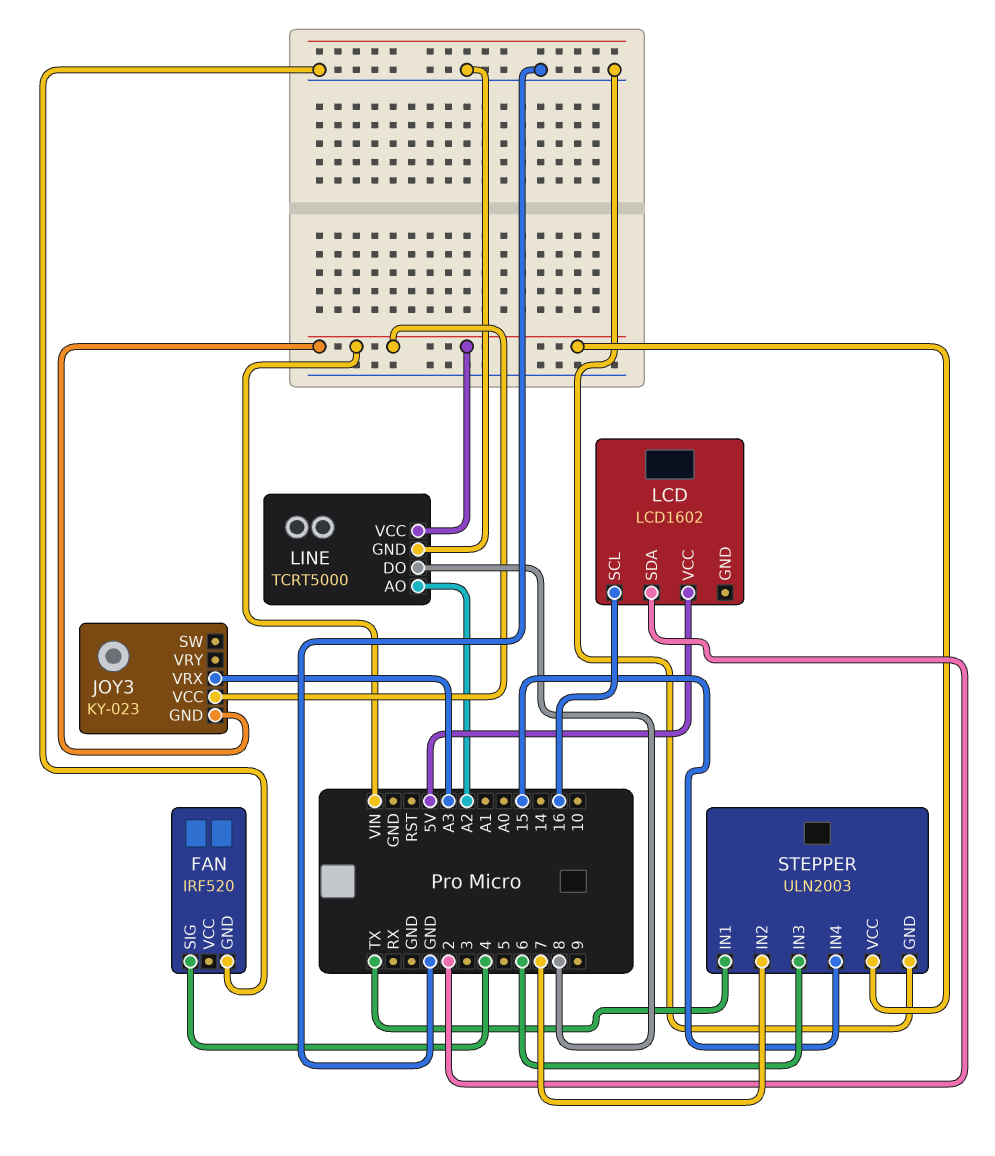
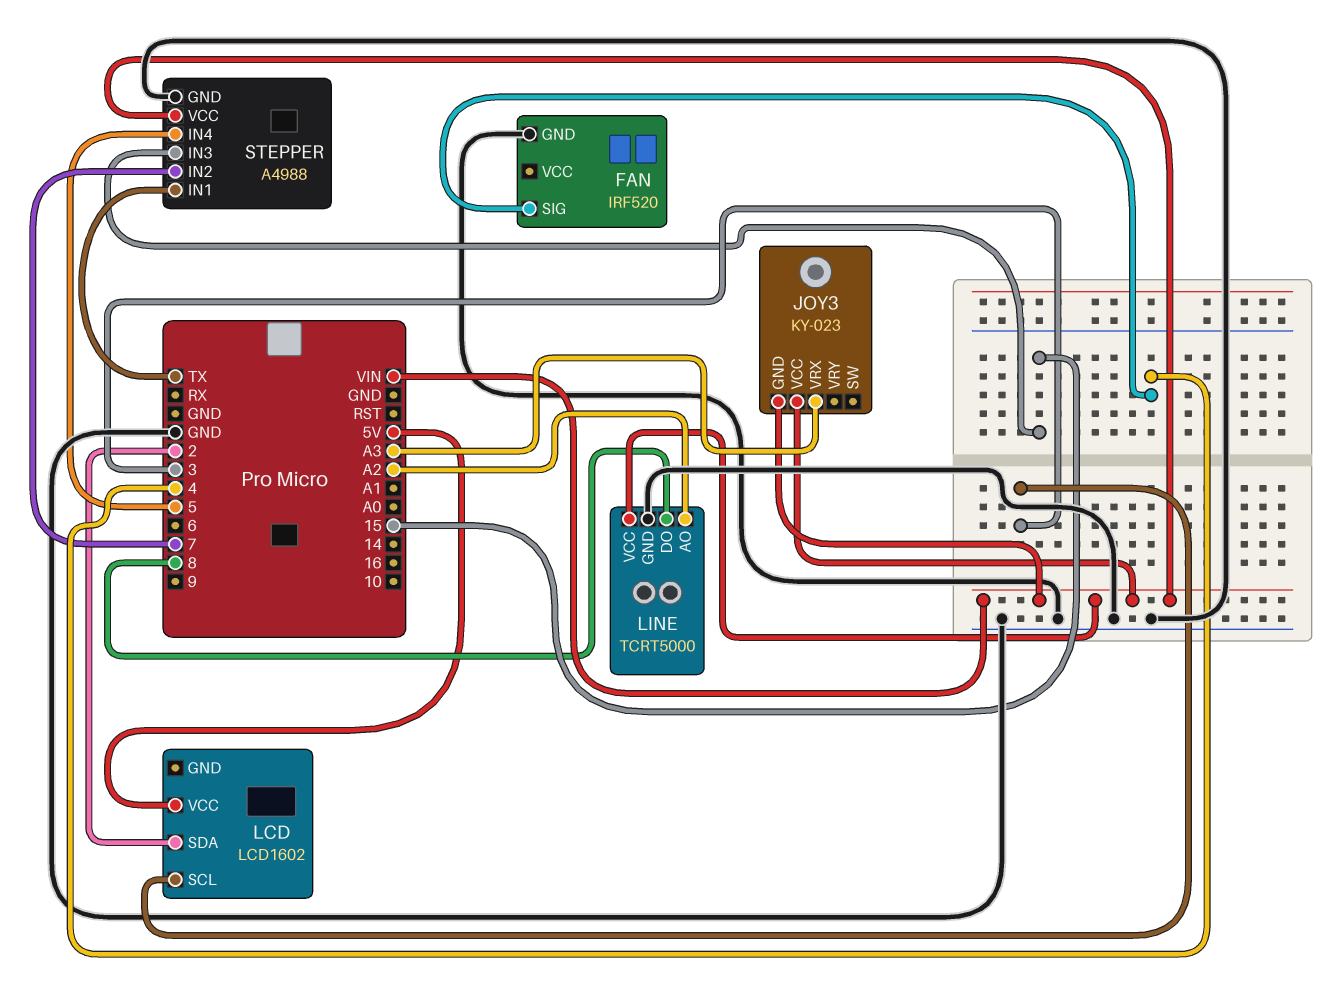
LCD pin SCL: 16 -> 3
STEPPER: ULN2003 -> A4988
STEPPER pin IN3: 6 -> 15
STEPPER pin IN4: 15 -> 5

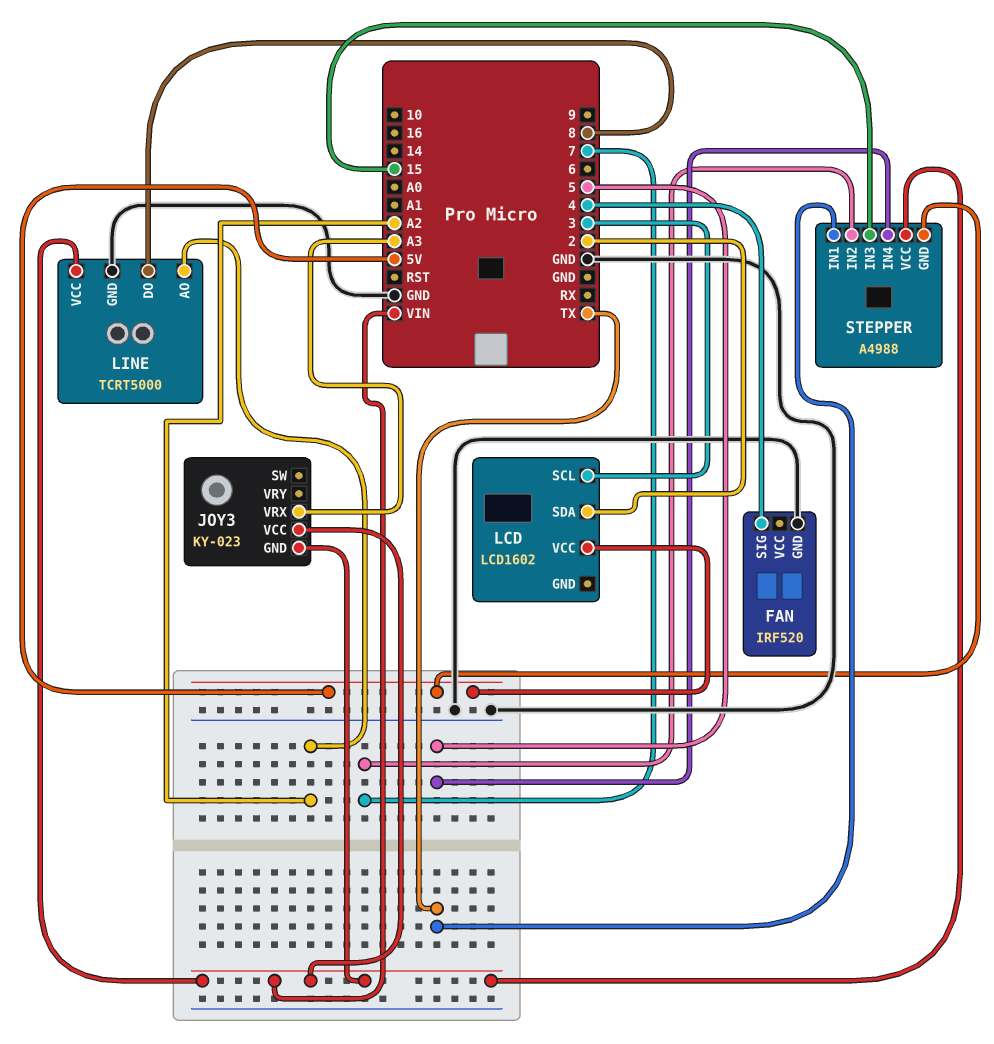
STEPPER pin GND: GND -> 5V

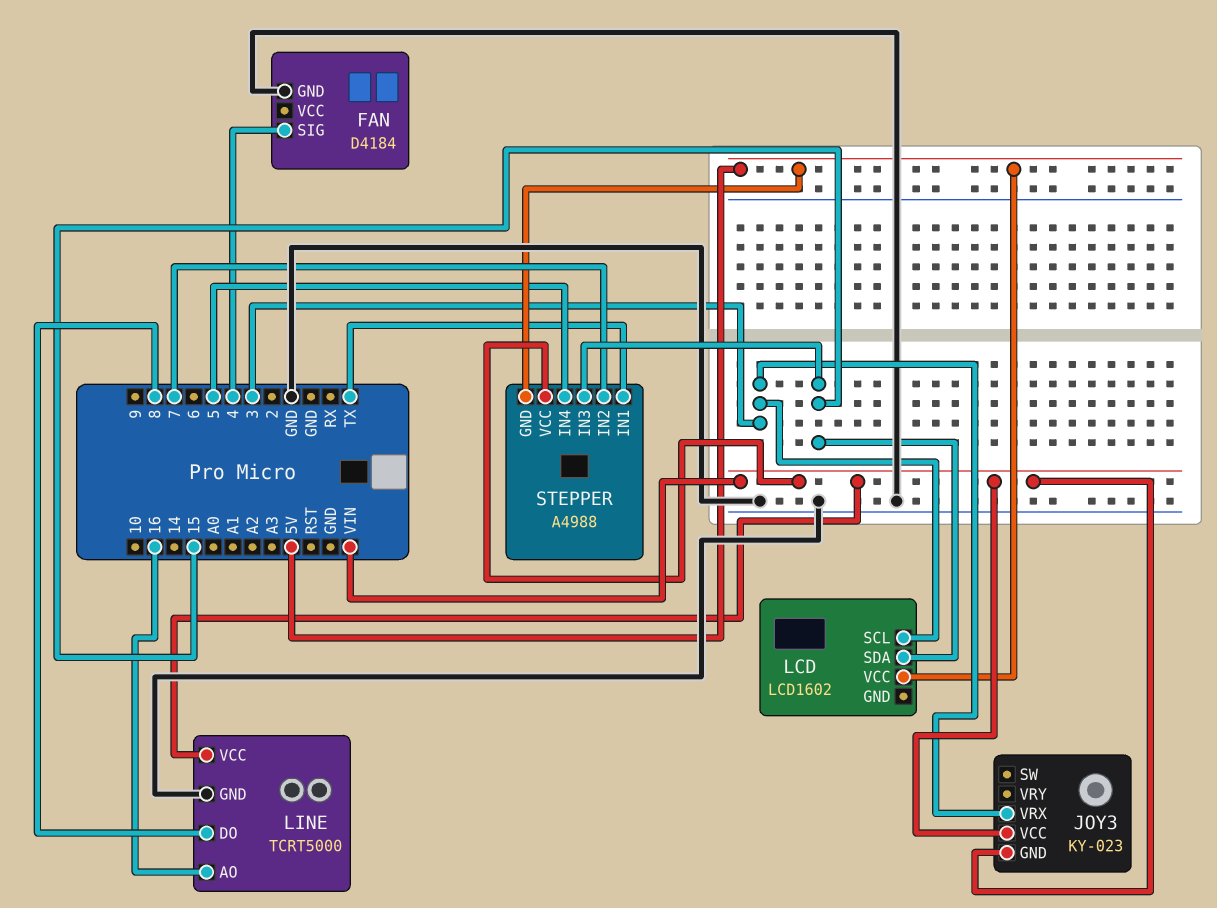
FAN: IRF520 -> D4184
JOY3 pin VRX: A3 -> 3
LCD pin SDA: 2 -> 15
LINE pin AO: A2 -> 16

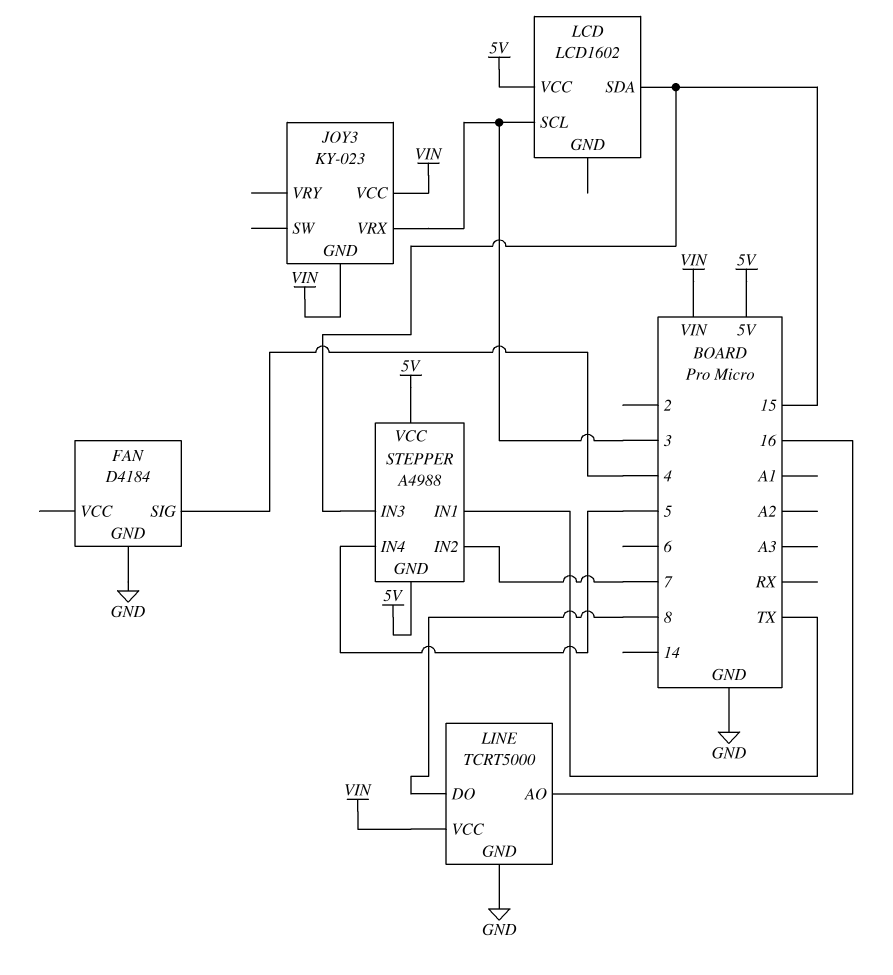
STEPPER pin VCC: VIN -> 5V

